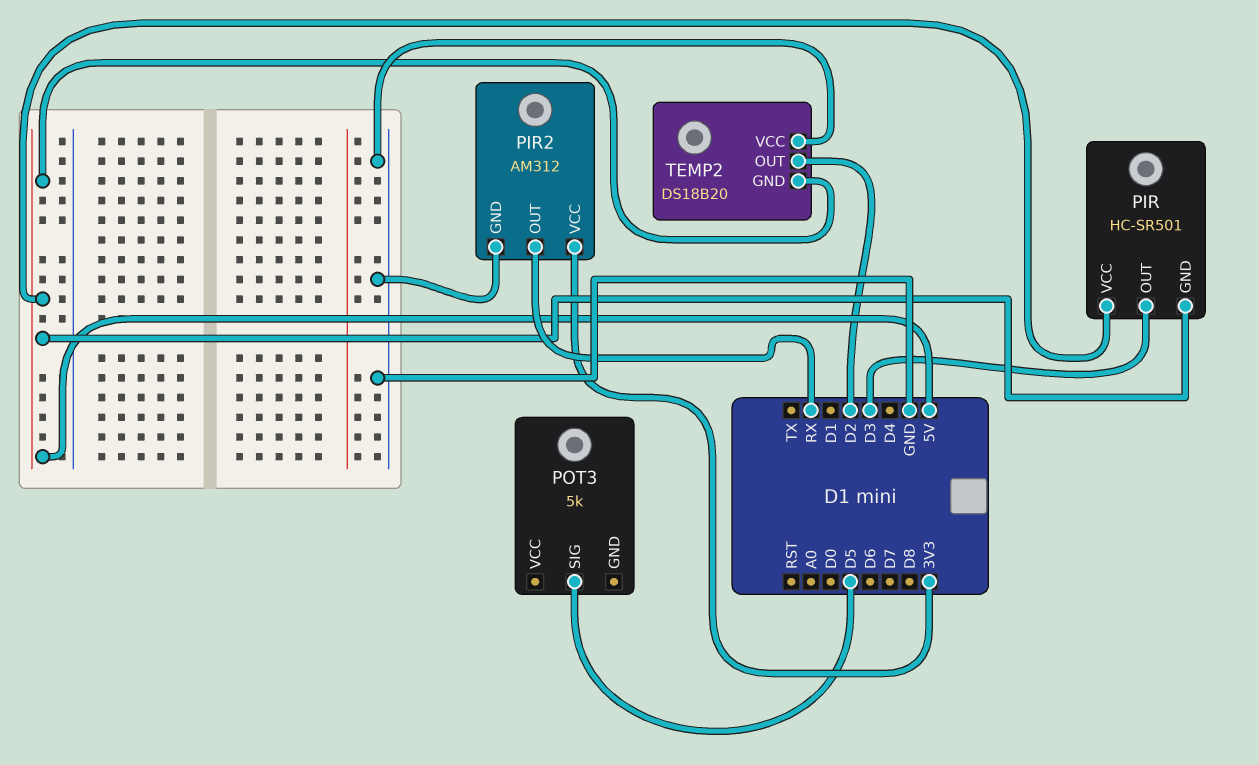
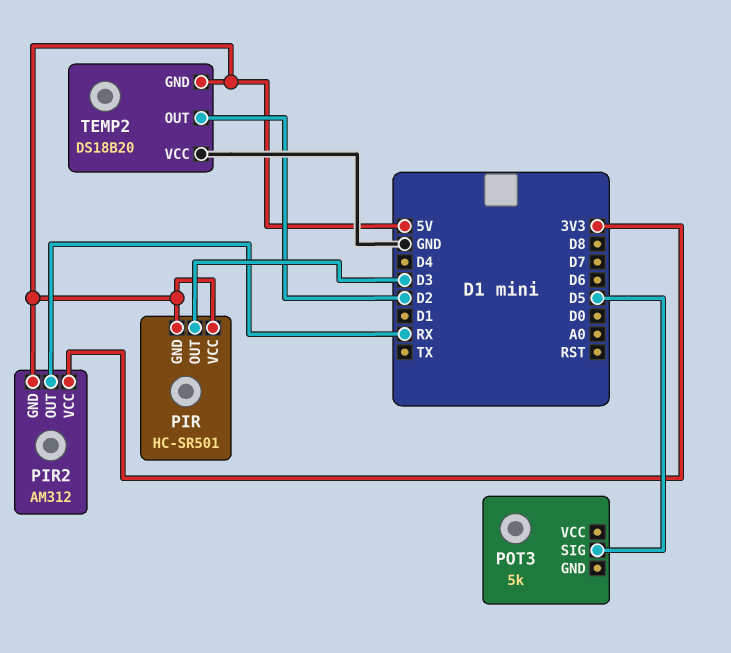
PIR2 pin GND: GND -> 5V

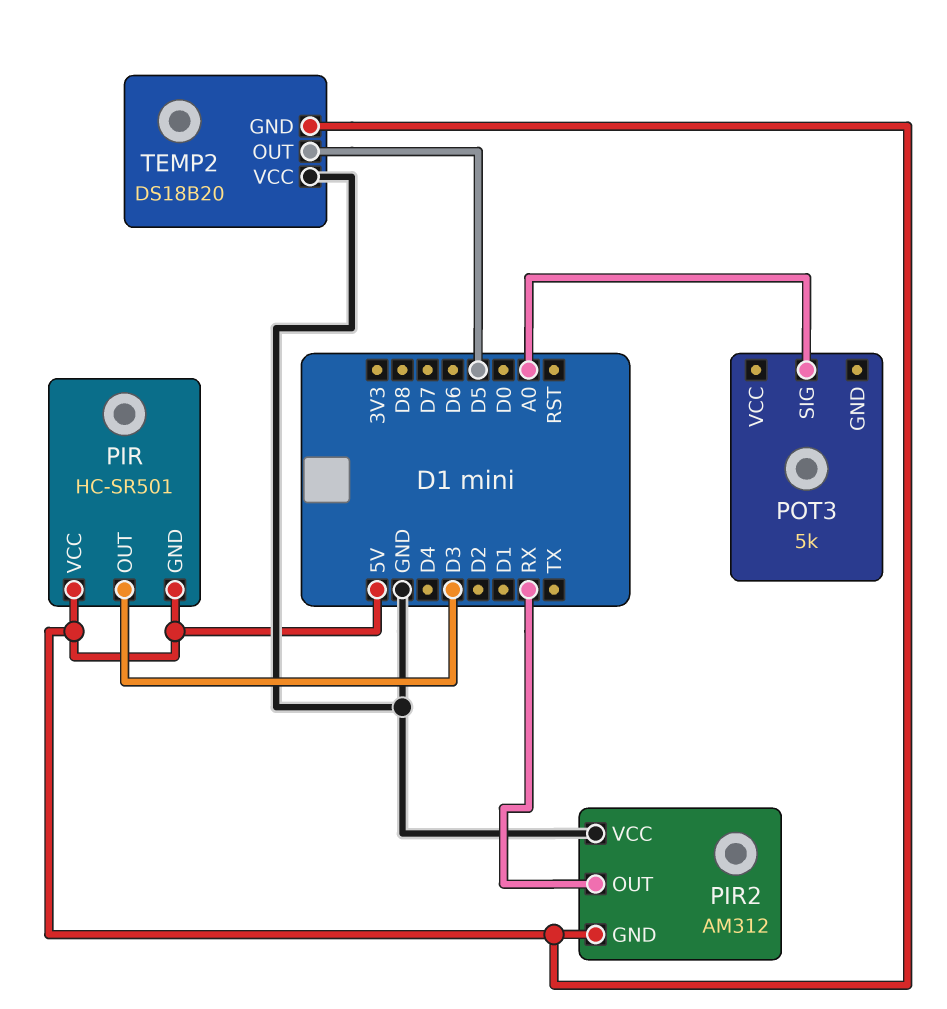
PIR2 pin VCC: 3V3 -> GND
POT3 pin SIG: D5 -> A0
TEMP2 pin OUT: D2 -> D5

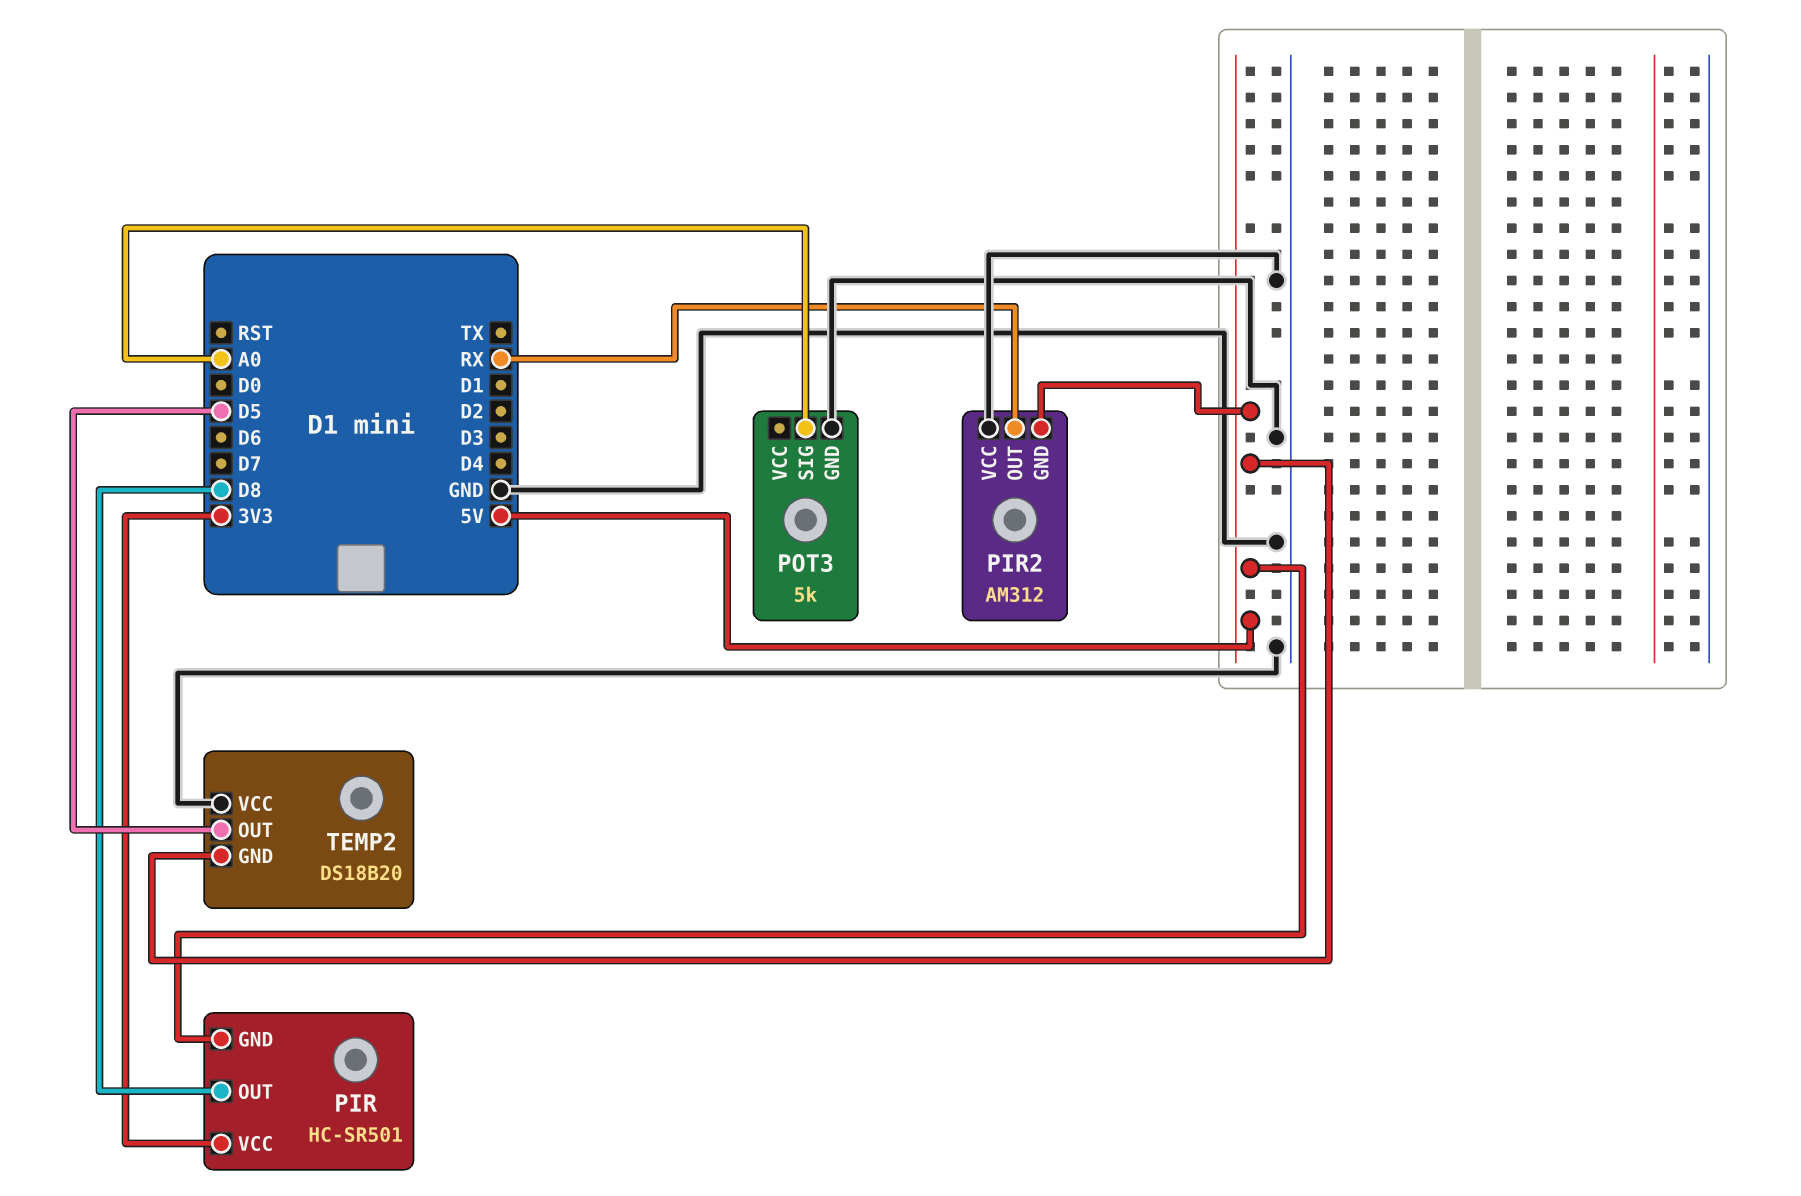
PIR pin OUT: D3 -> D8
PIR pin VCC: 5V -> 3V3
POT3 pin GND: none -> GND

